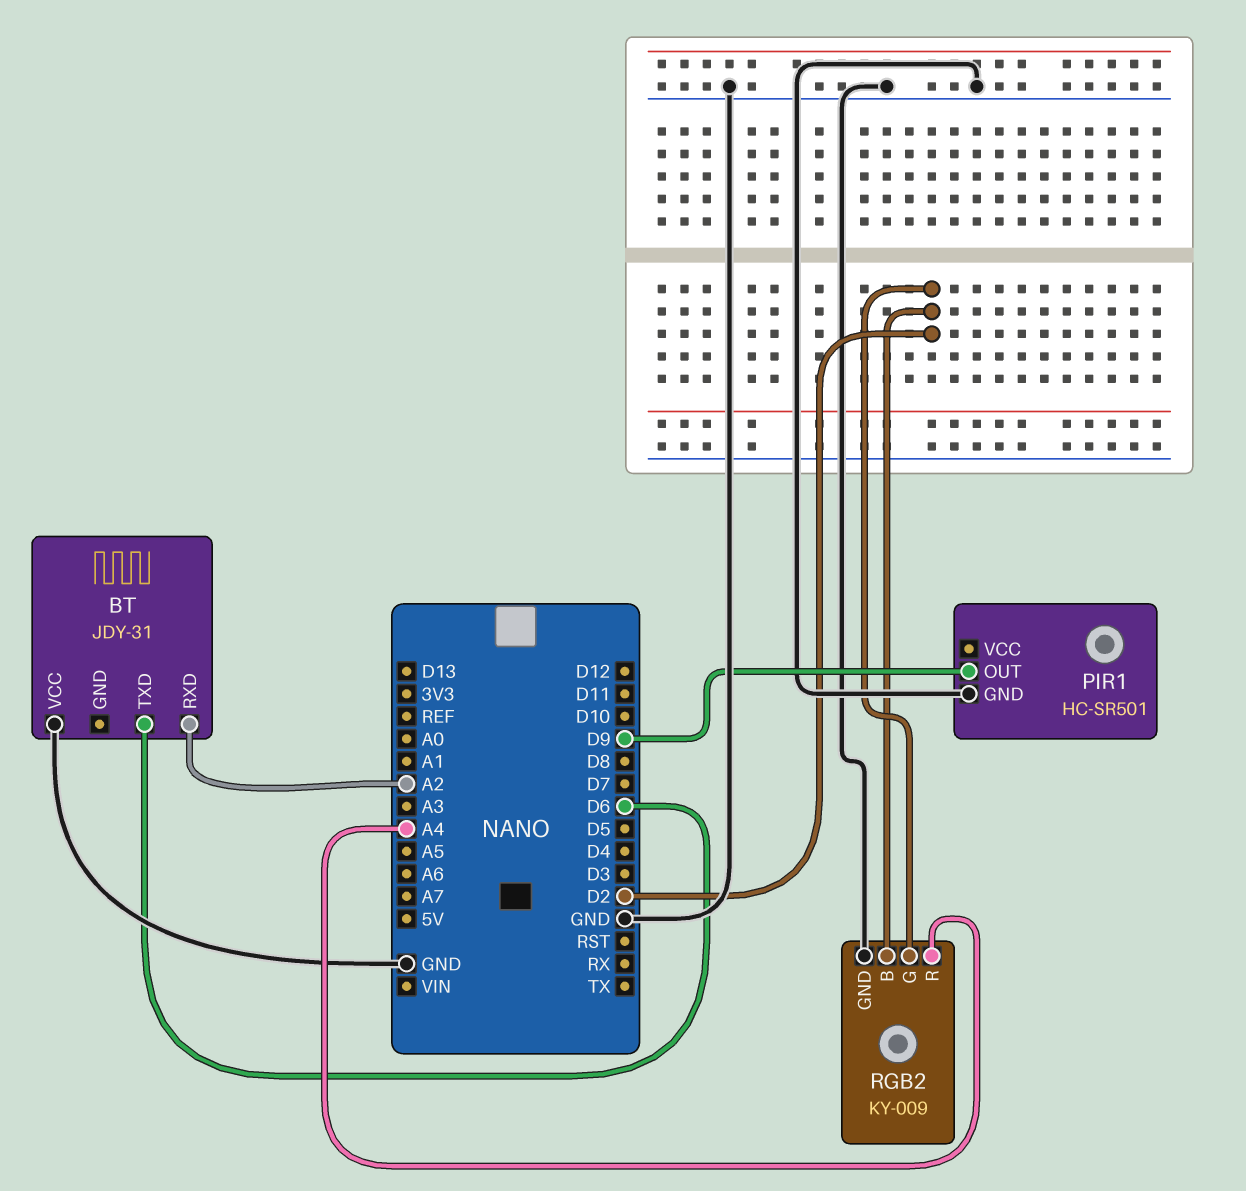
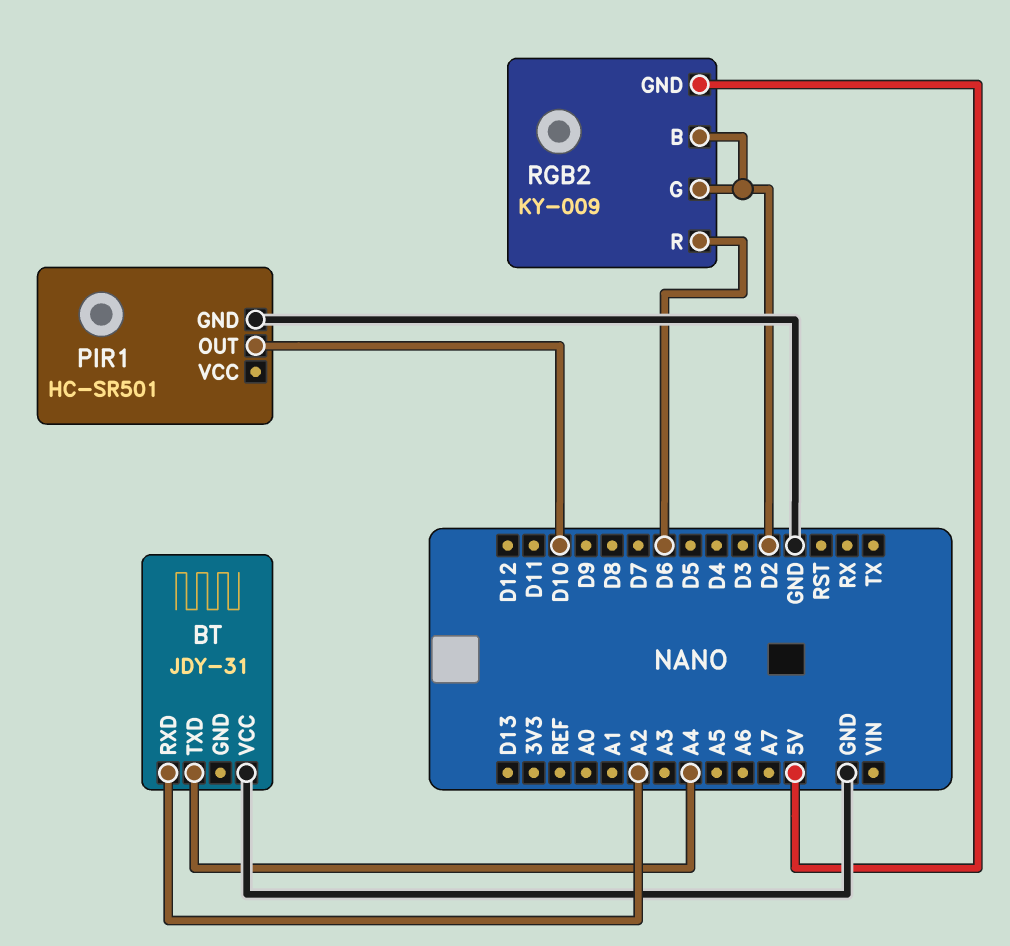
BT pin TXD: D6 -> A4
PIR1 pin OUT: D9 -> D10
RGB2 pin GND: GND -> 5V
RGB2 pin R: A4 -> D6

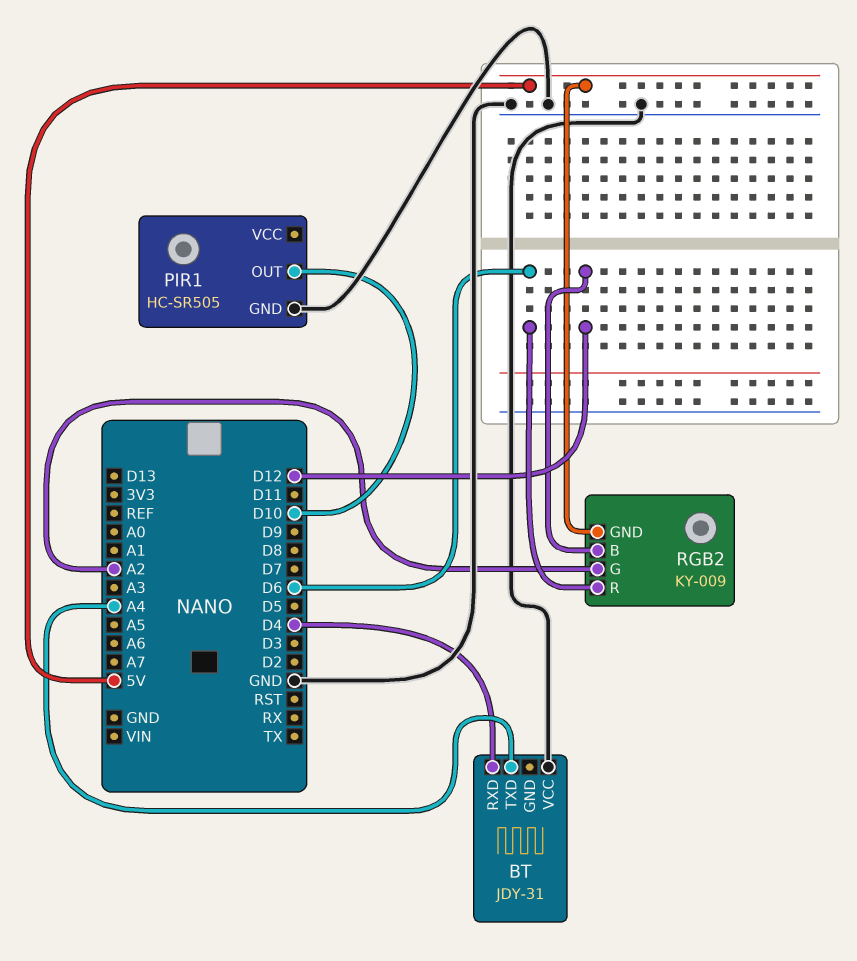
BT pin RXD: A2 -> D4
PIR1: HC-SR501 -> HC-SR505
RGB2 pin B: D2 -> D12
RGB2 pin G: D2 -> A2

